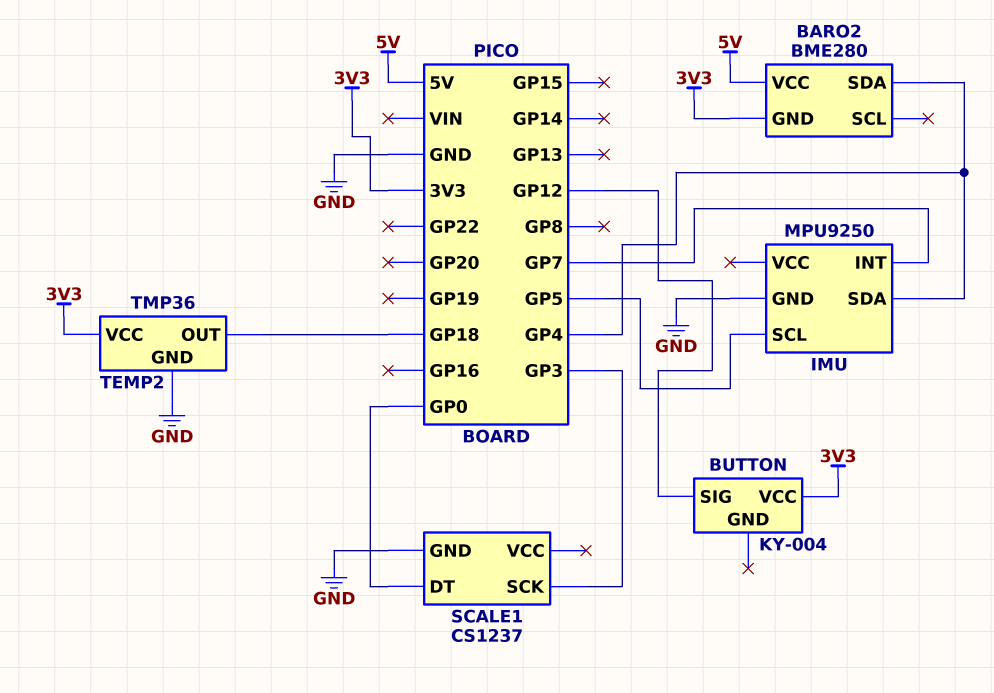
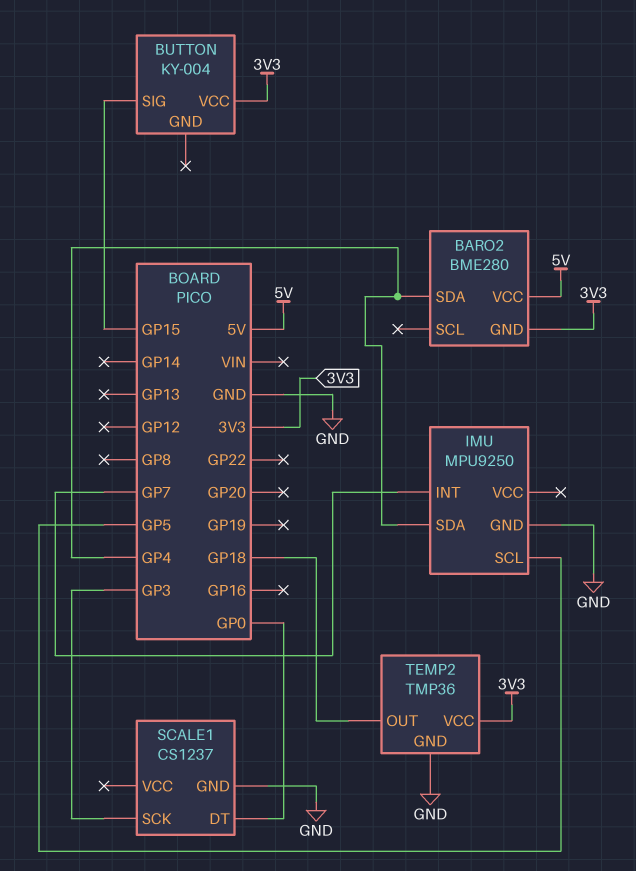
BUTTON pin SIG: GP12 -> GP15

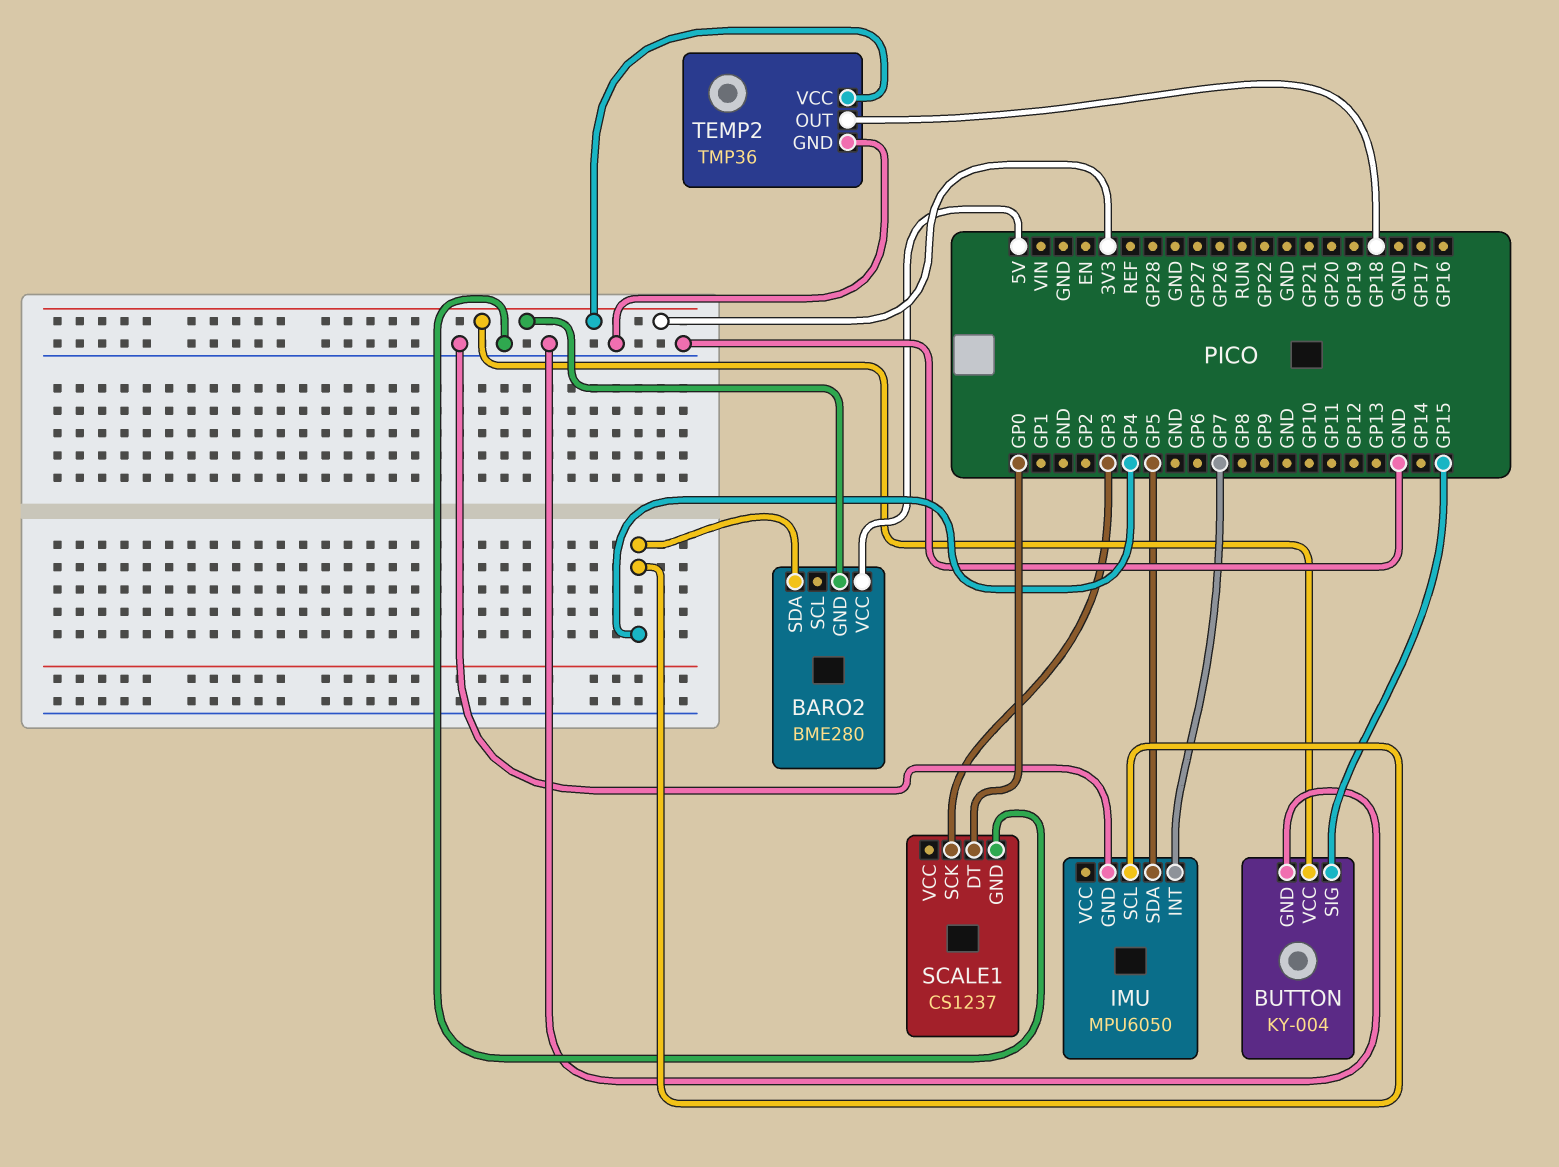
BUTTON pin GND: none -> GND
IMU: MPU9250 -> MPU6050
IMU pin SCL: GP5 -> GP4
IMU pin SDA: GP4 -> GP5

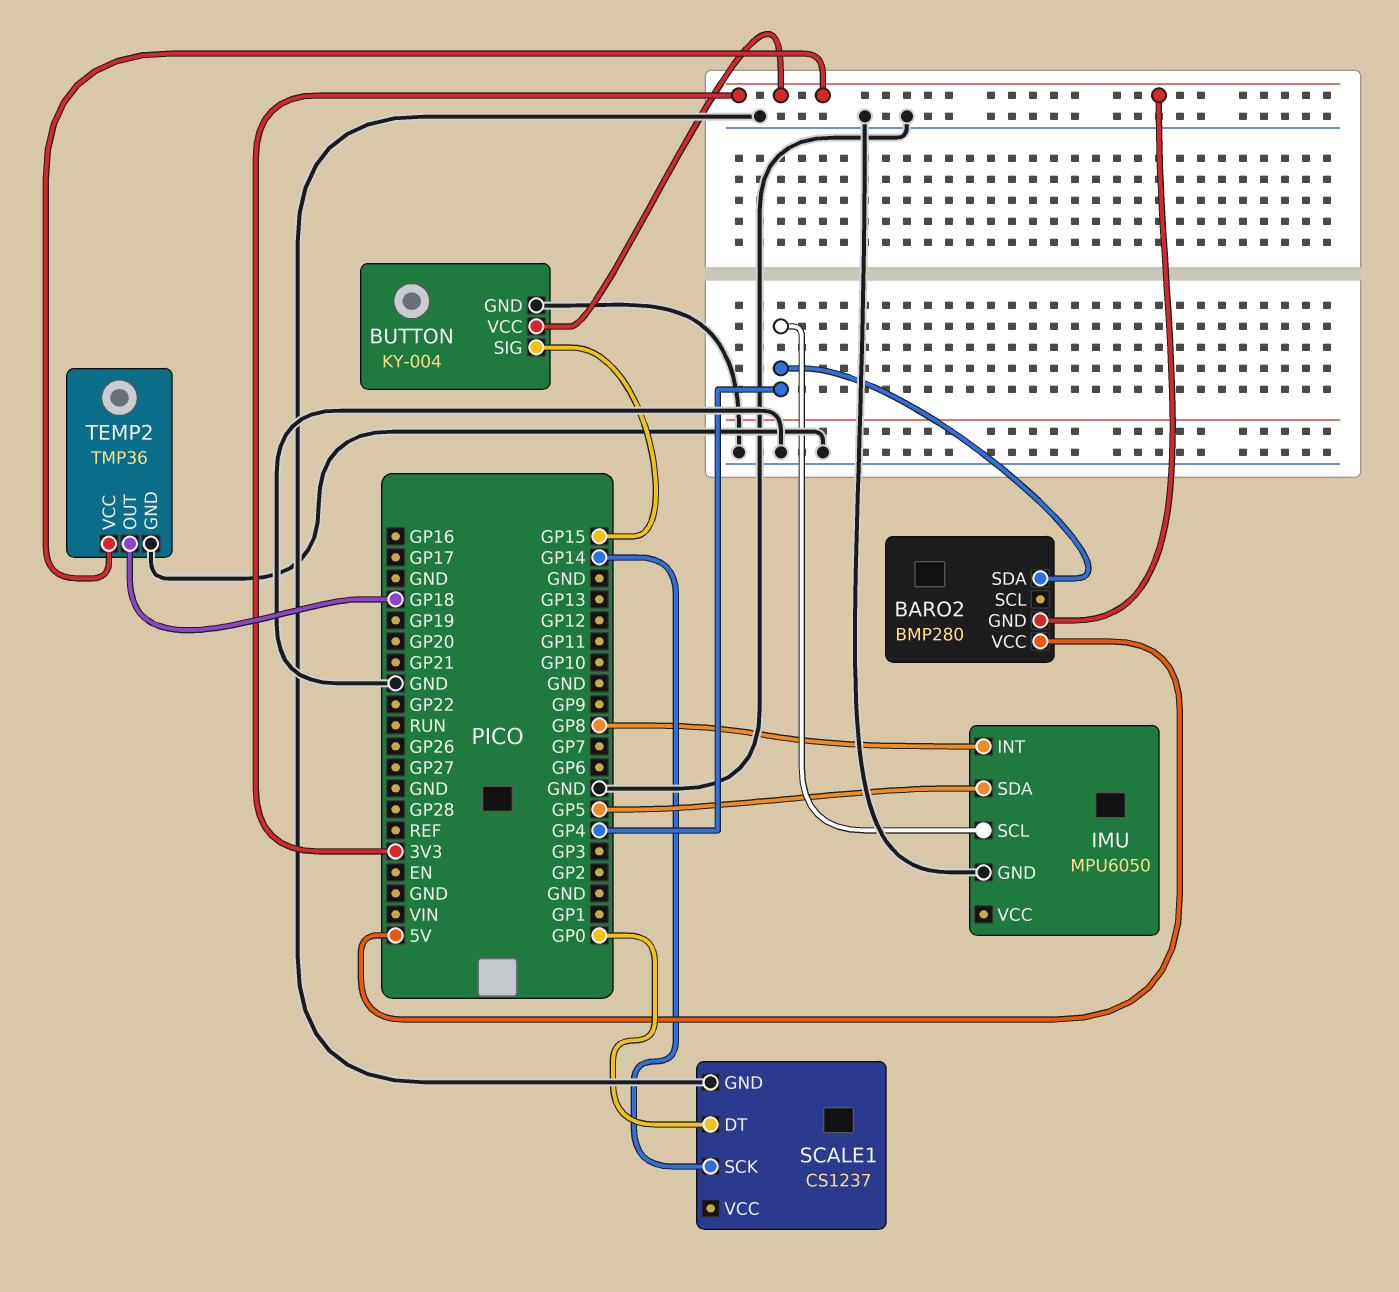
BARO2: BME280 -> BMP280
IMU pin INT: GP7 -> GP8
SCALE1 pin SCK: GP3 -> GP14

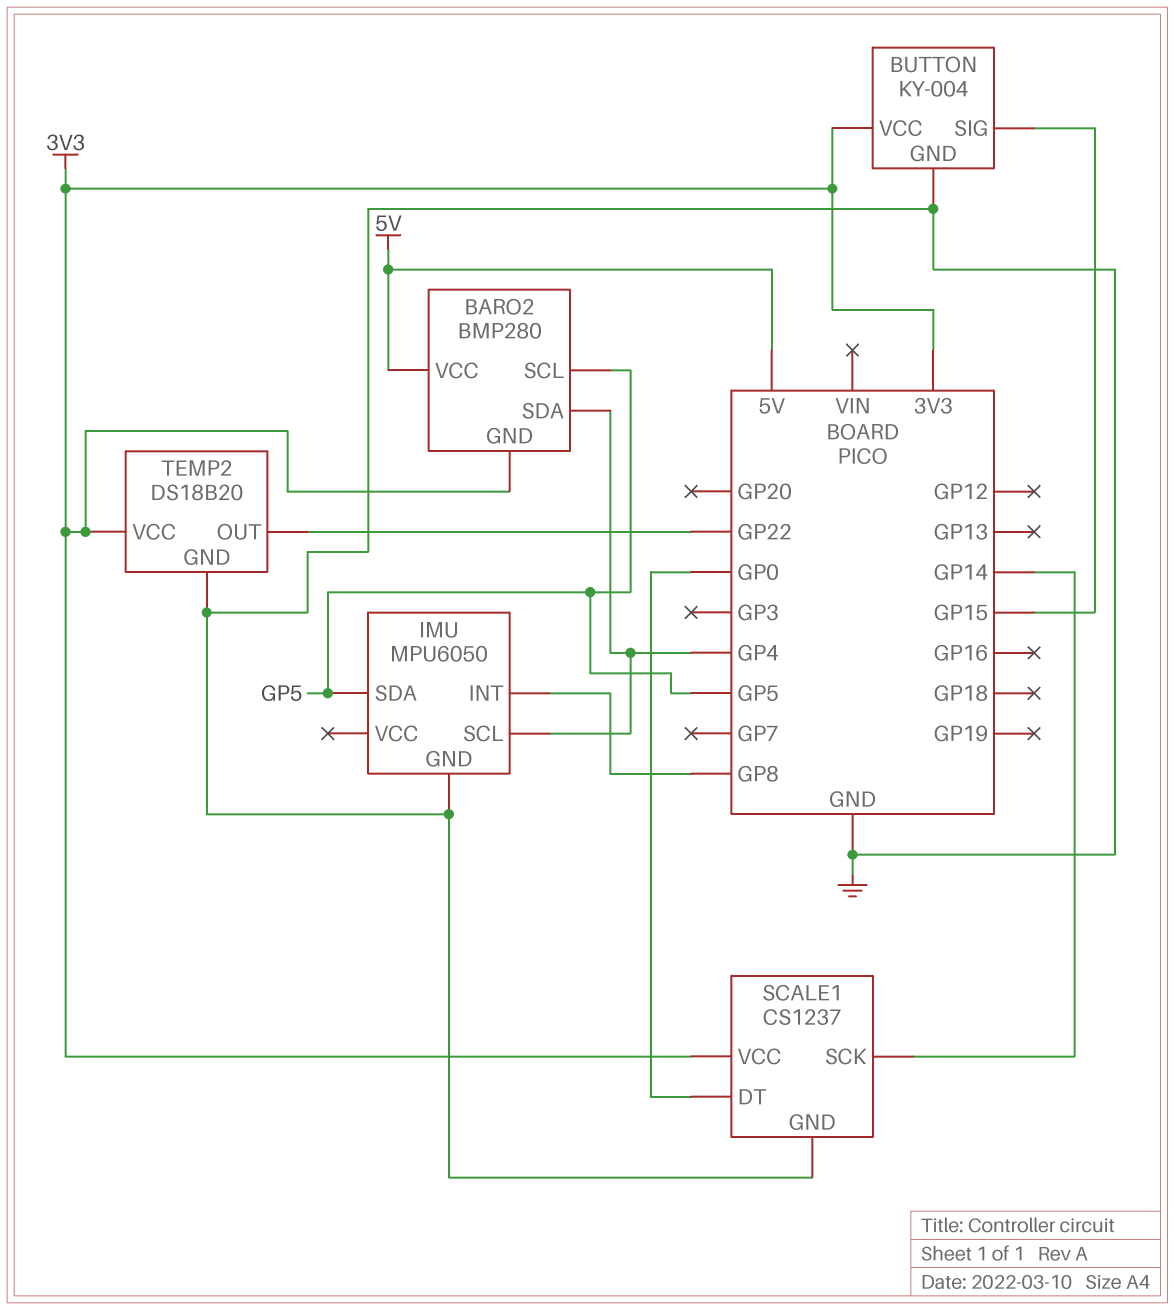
BARO2 pin SCL: none -> GP5
SCALE1 pin VCC: none -> 3V3
TEMP2: TMP36 -> DS18B20
TEMP2 pin OUT: GP18 -> GP22

